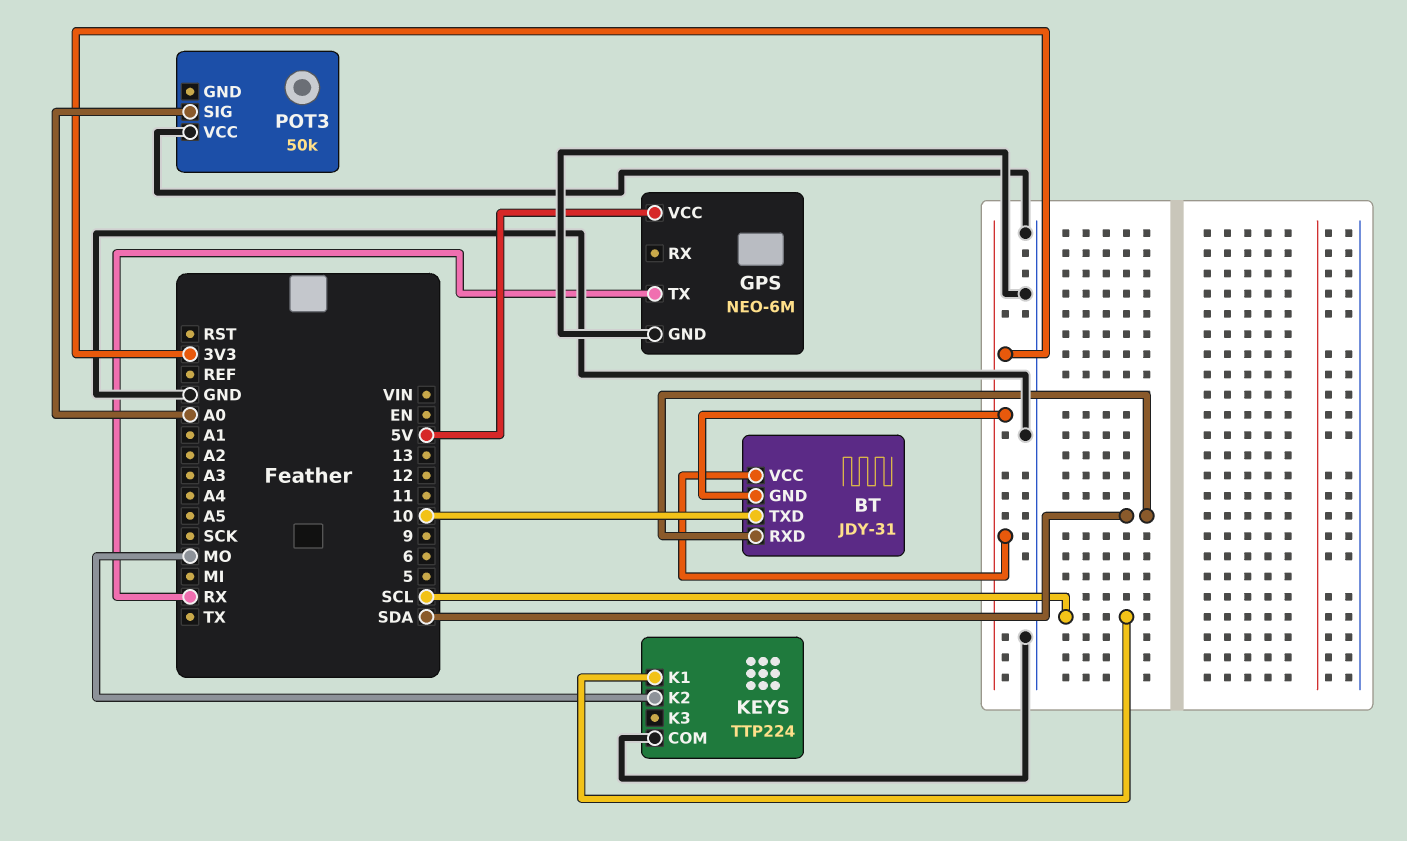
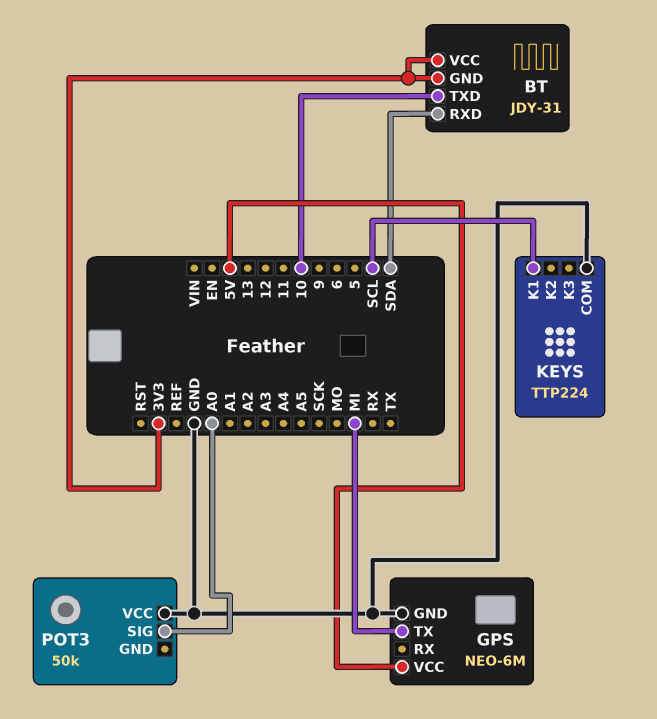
GPS pin TX: RX -> MI
KEYS pin K2: MO -> none

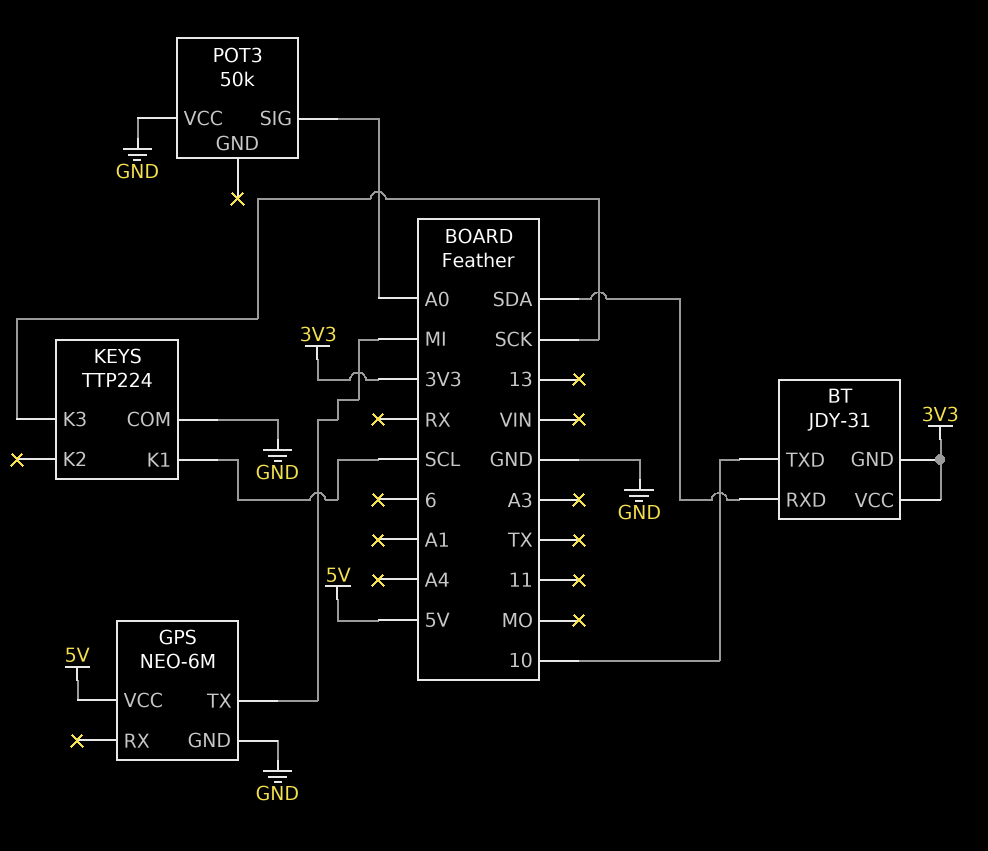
KEYS pin K3: none -> SCK

